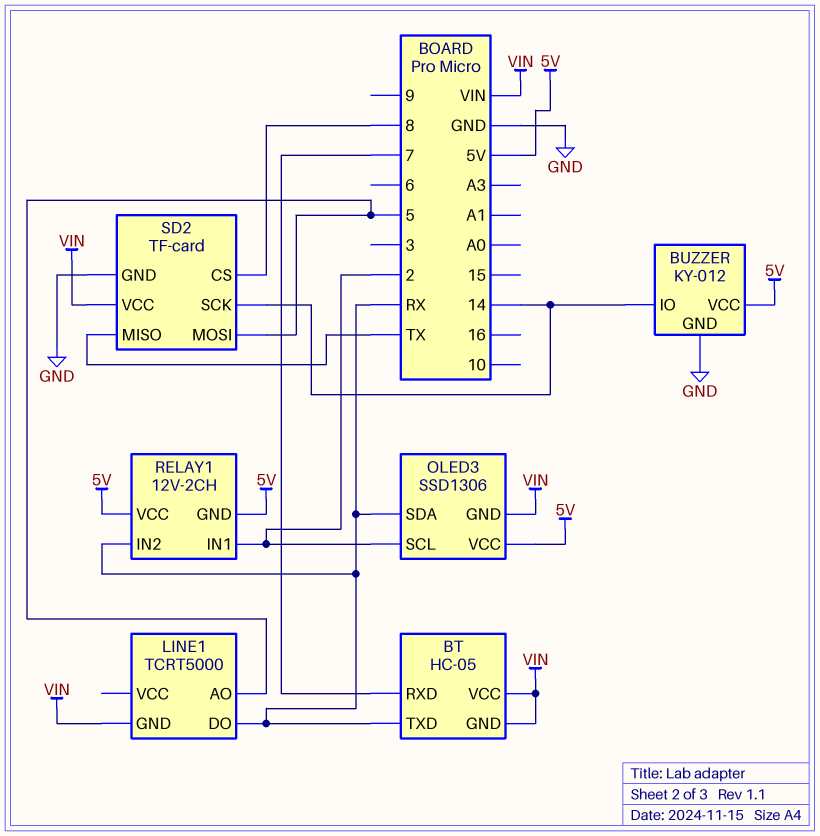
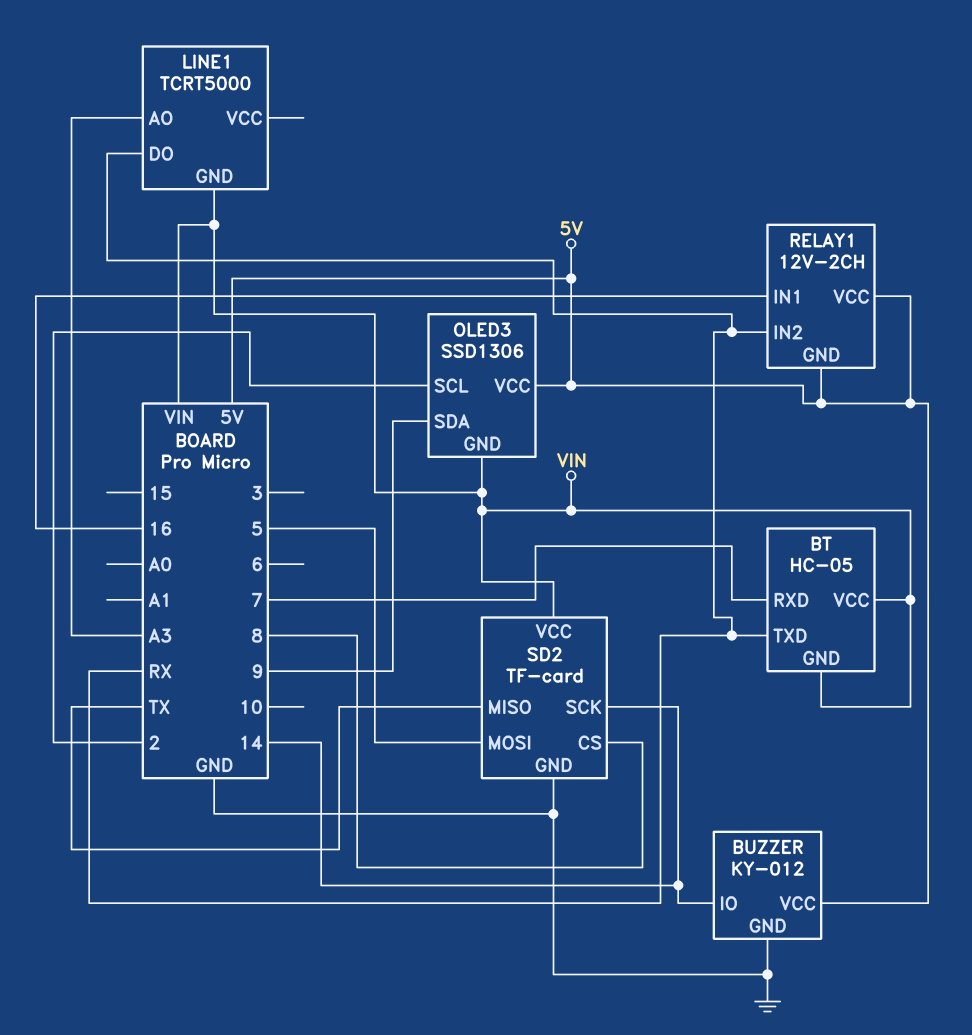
LINE1 pin AO: 5 -> A3
OLED3 pin SDA: RX -> 9
RELAY1 pin IN1: 2 -> 16

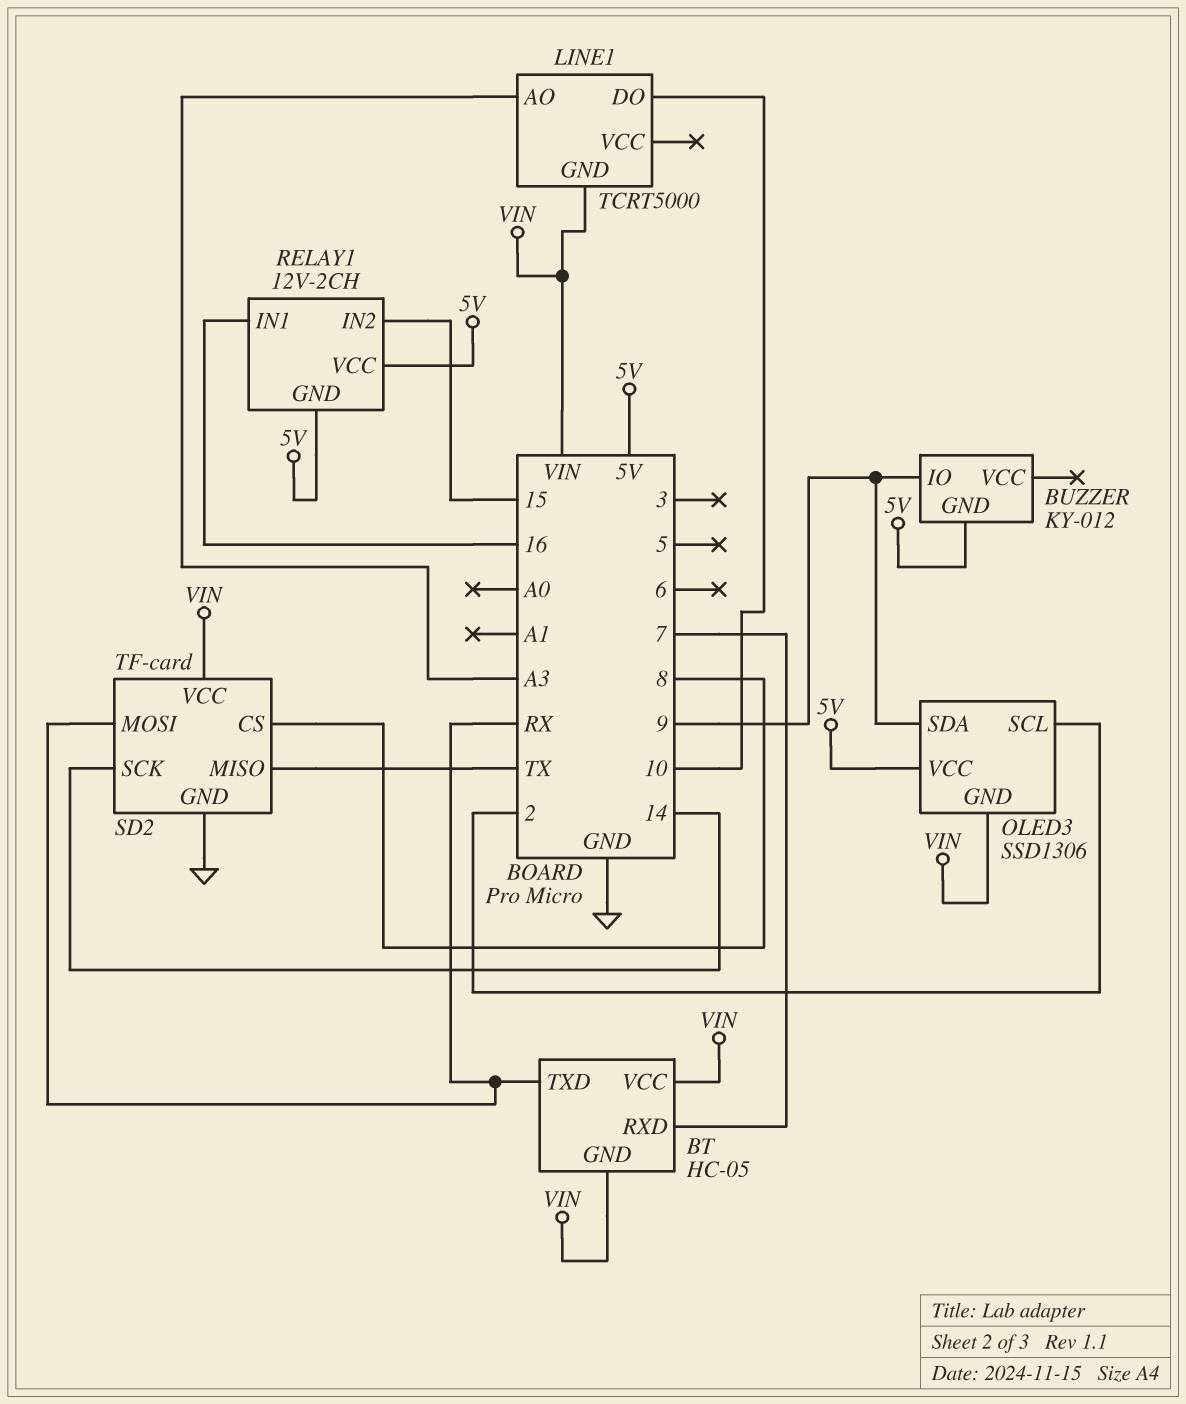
BUZZER pin GND: GND -> 5V
BUZZER pin IO: 14 -> 9
BUZZER pin VCC: 5V -> none
LINE1 pin DO: RX -> 10
RELAY1 pin IN2: RX -> 15
SD2 pin MOSI: 5 -> RX

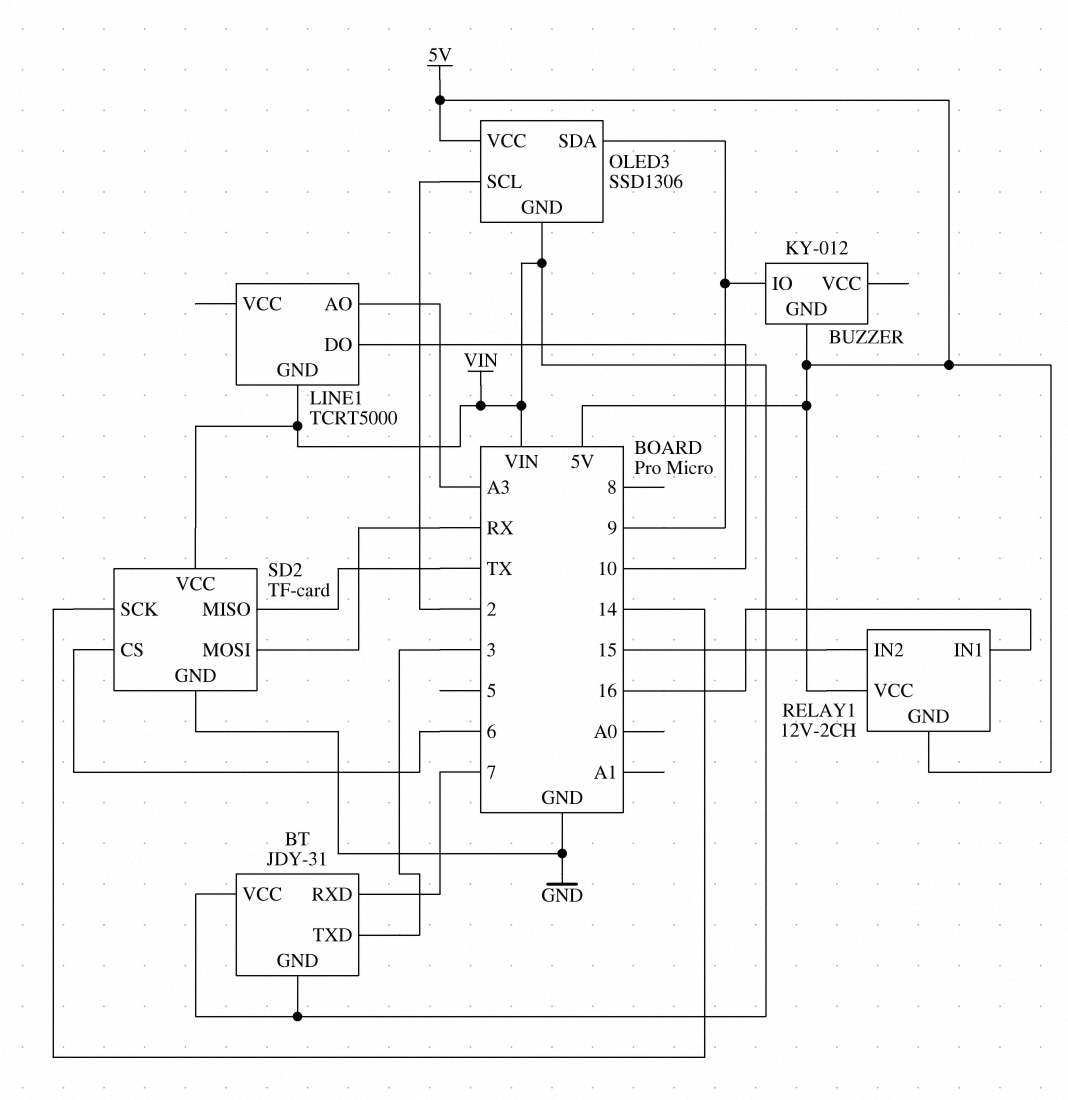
BT: HC-05 -> JDY-31
BT pin TXD: RX -> 3
SD2 pin CS: 8 -> 6

